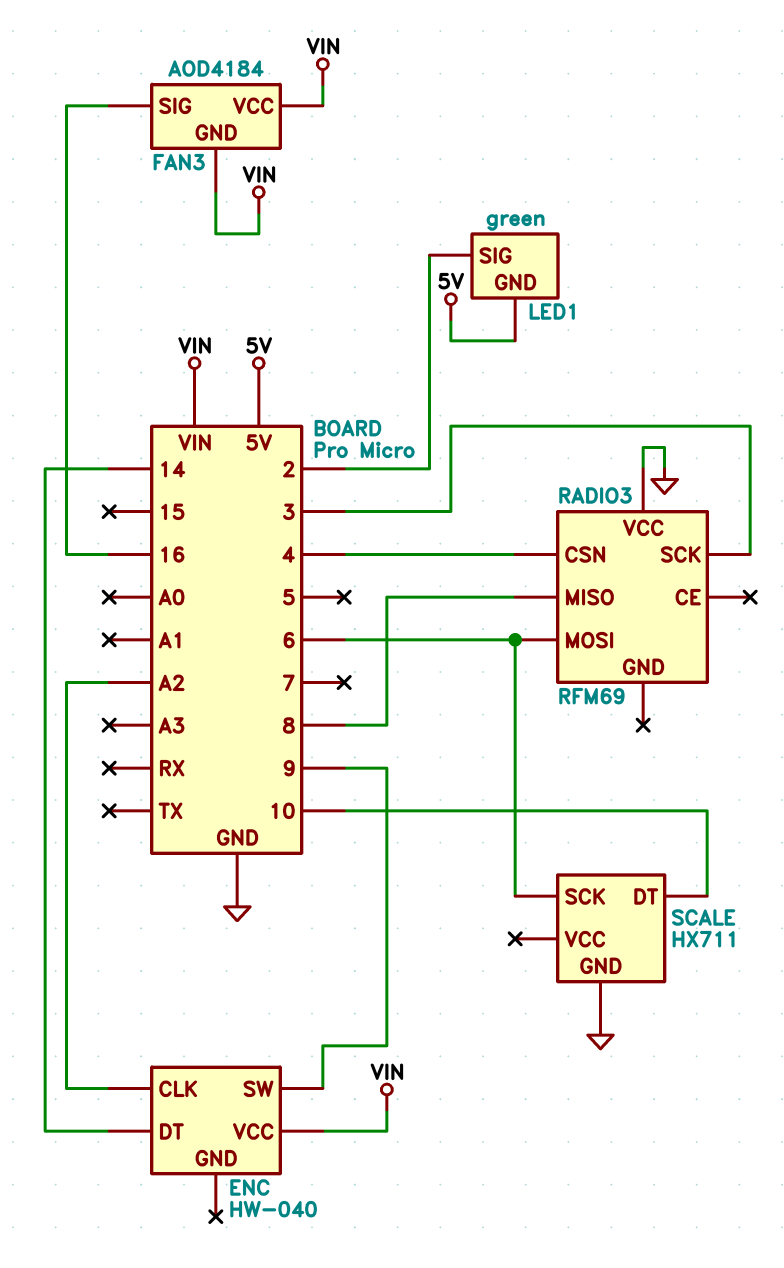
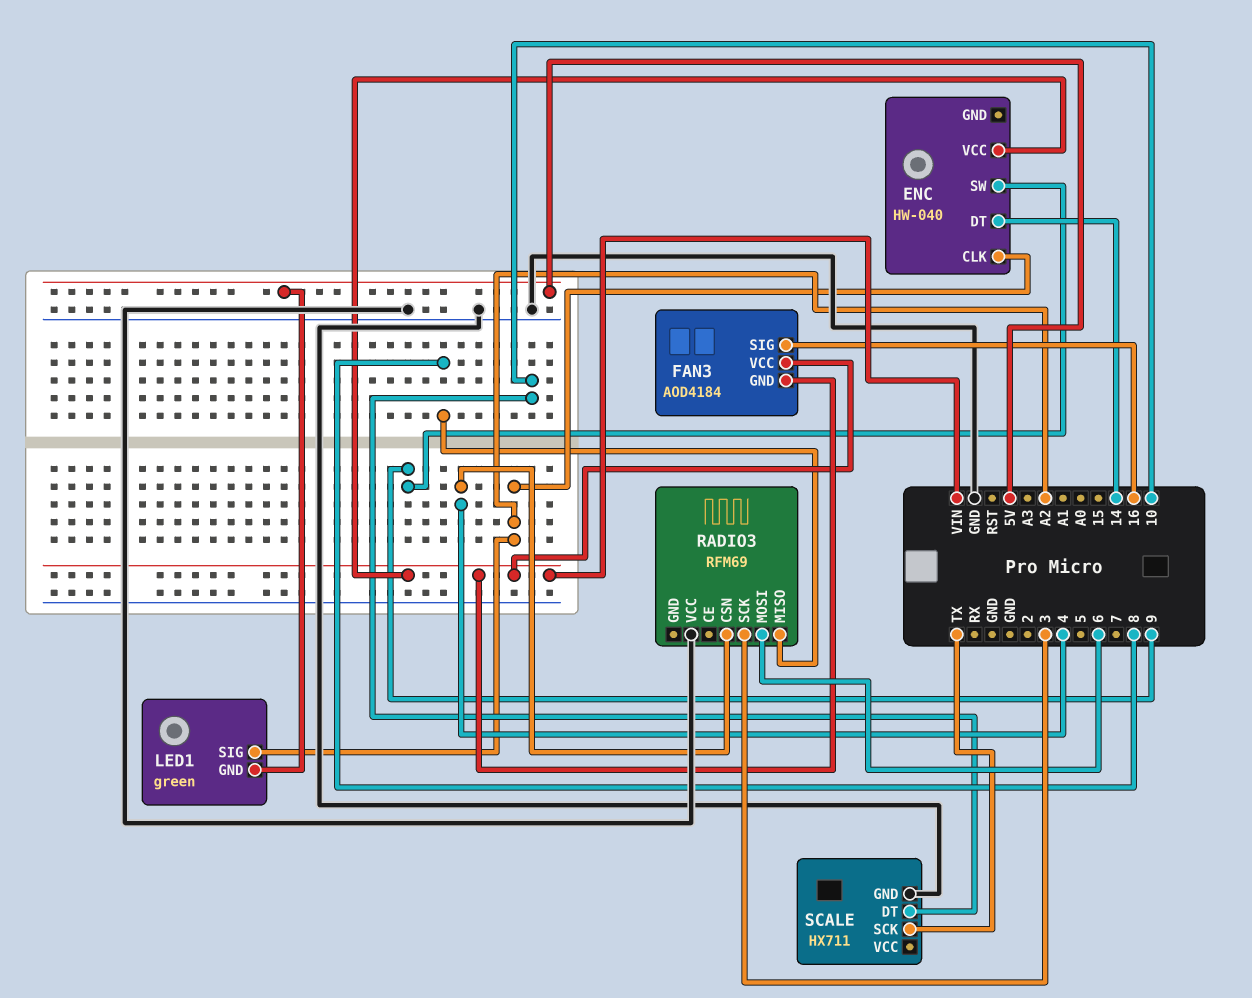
LED1 pin SIG: 2 -> A2
SCALE pin SCK: 6 -> TX

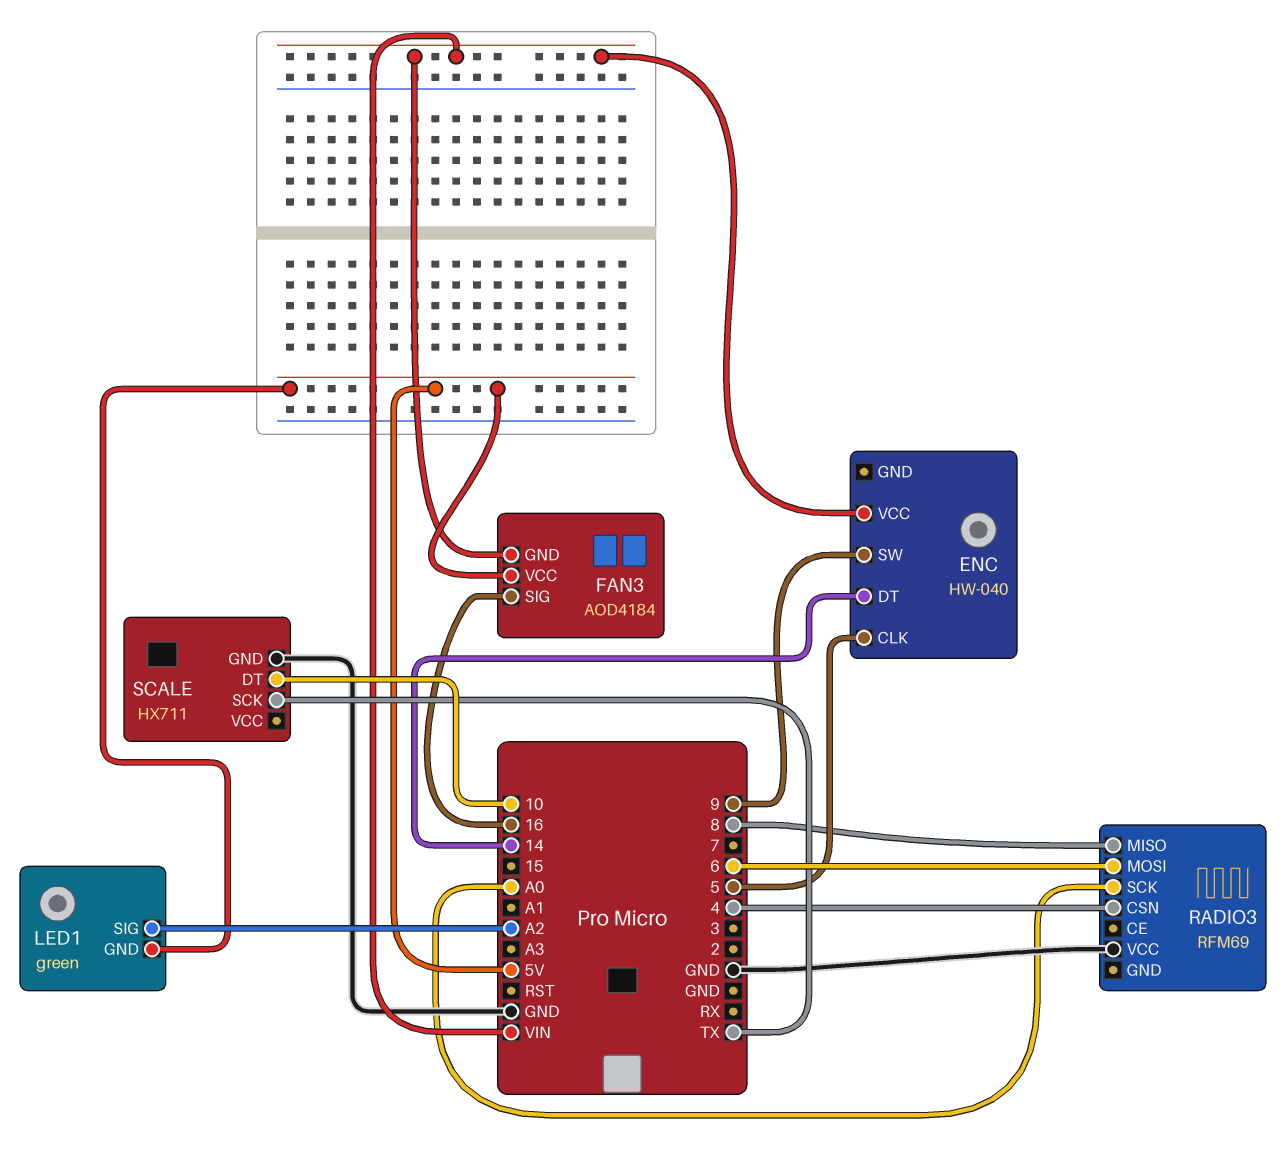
ENC pin CLK: A2 -> 5
FAN3 pin VCC: VIN -> 5V
RADIO3 pin SCK: 3 -> A0

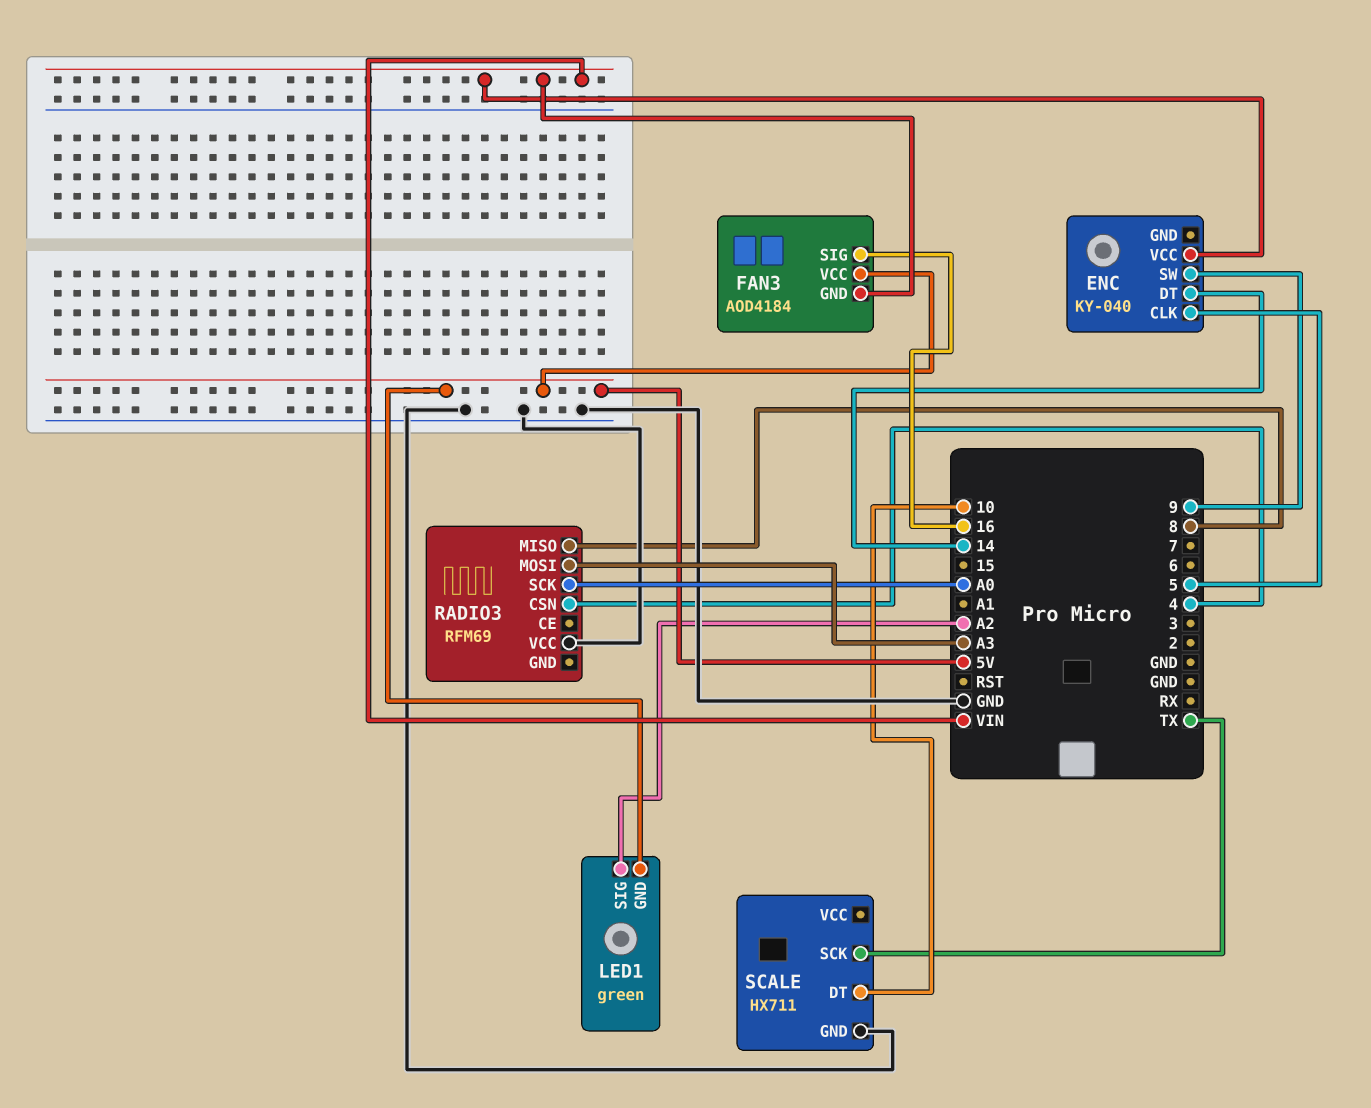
ENC: HW-040 -> KY-040
RADIO3 pin MOSI: 6 -> A3

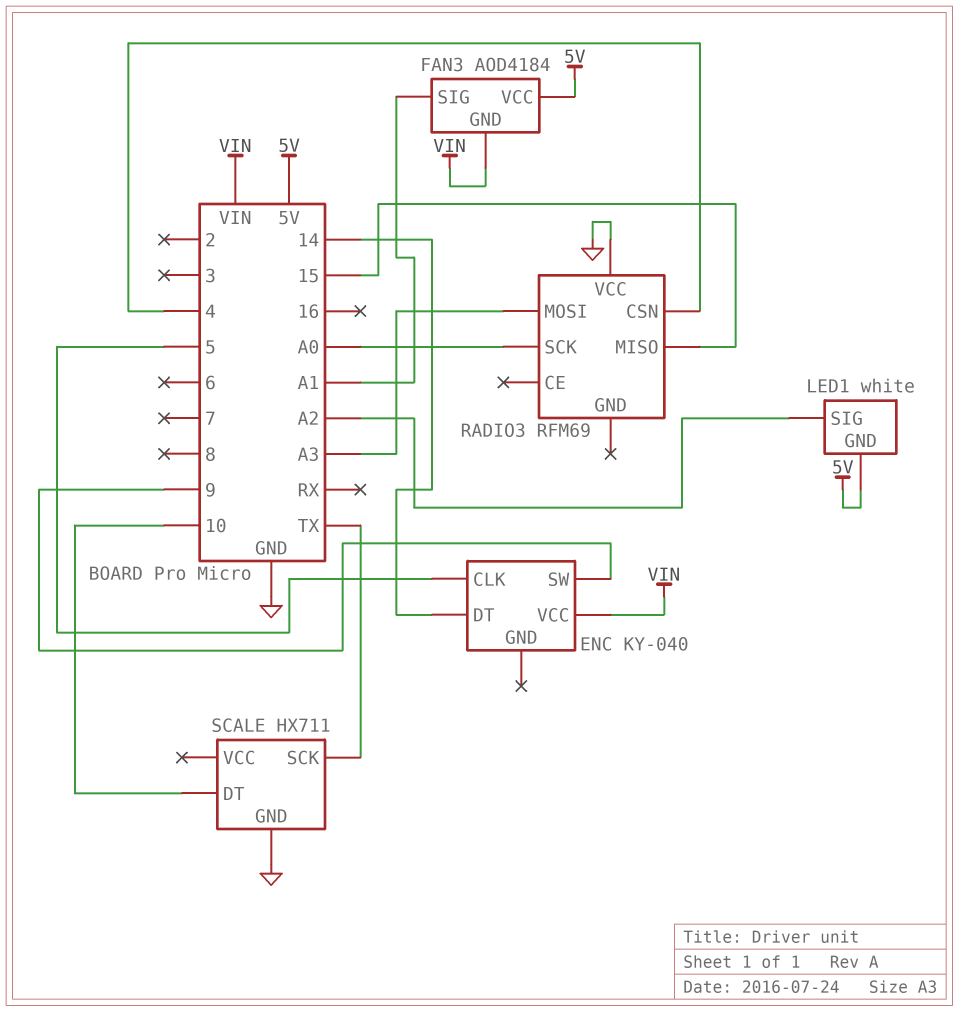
FAN3 pin SIG: 16 -> A1
LED1: green -> white
RADIO3 pin MISO: 8 -> 15

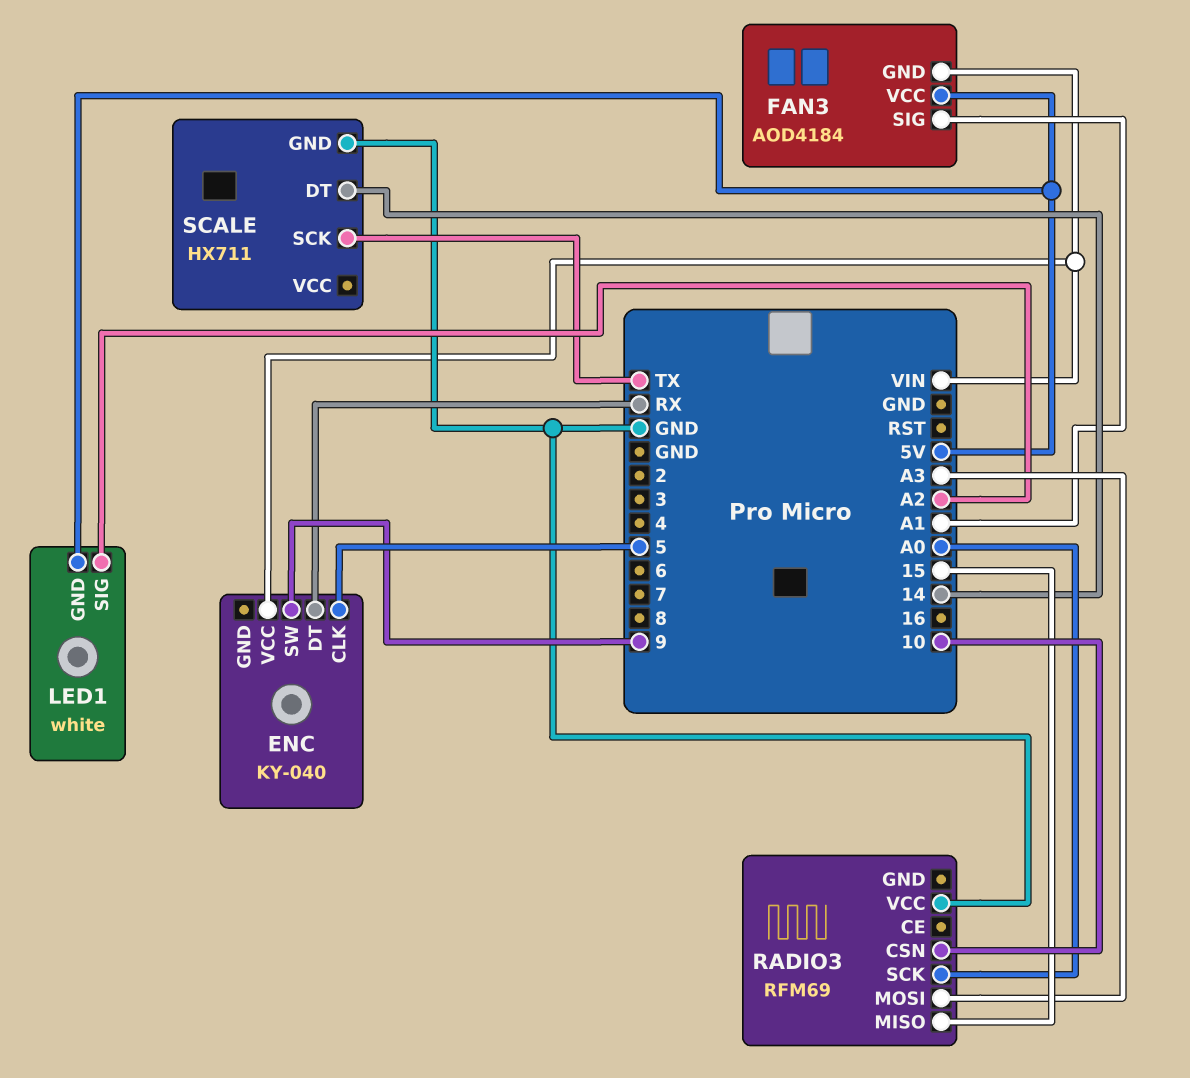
ENC pin DT: 14 -> RX
RADIO3 pin CSN: 4 -> 10
SCALE pin DT: 10 -> 14

